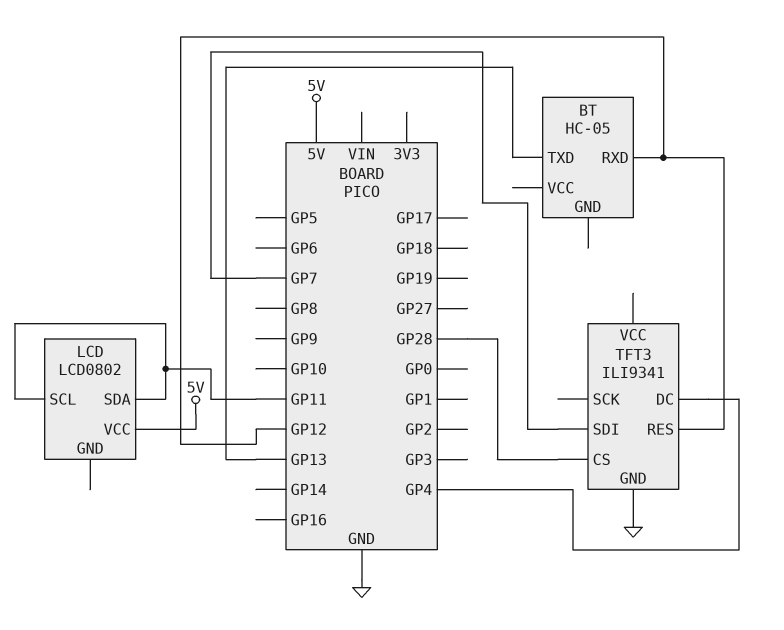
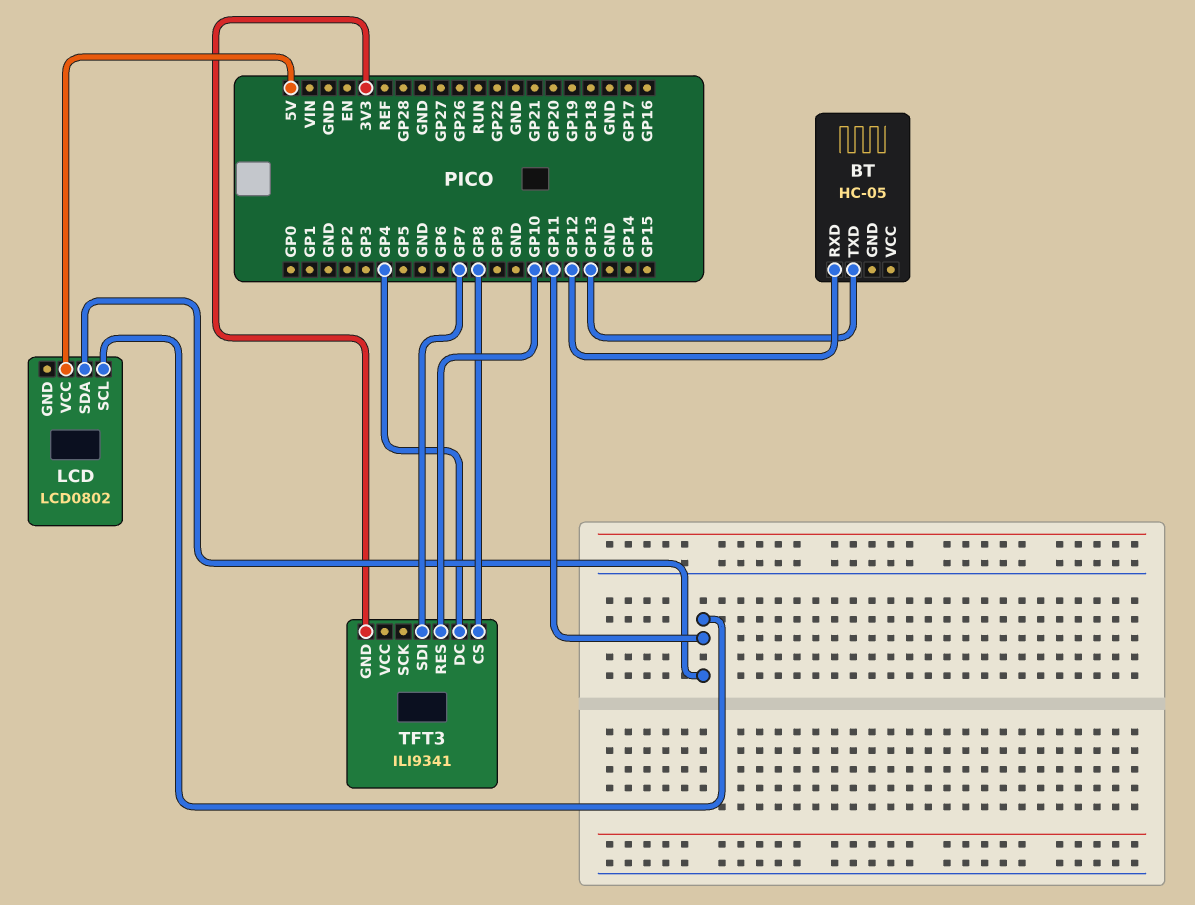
TFT3 pin CS: GP28 -> GP8
TFT3 pin GND: GND -> 3V3
TFT3 pin RES: GP12 -> GP10

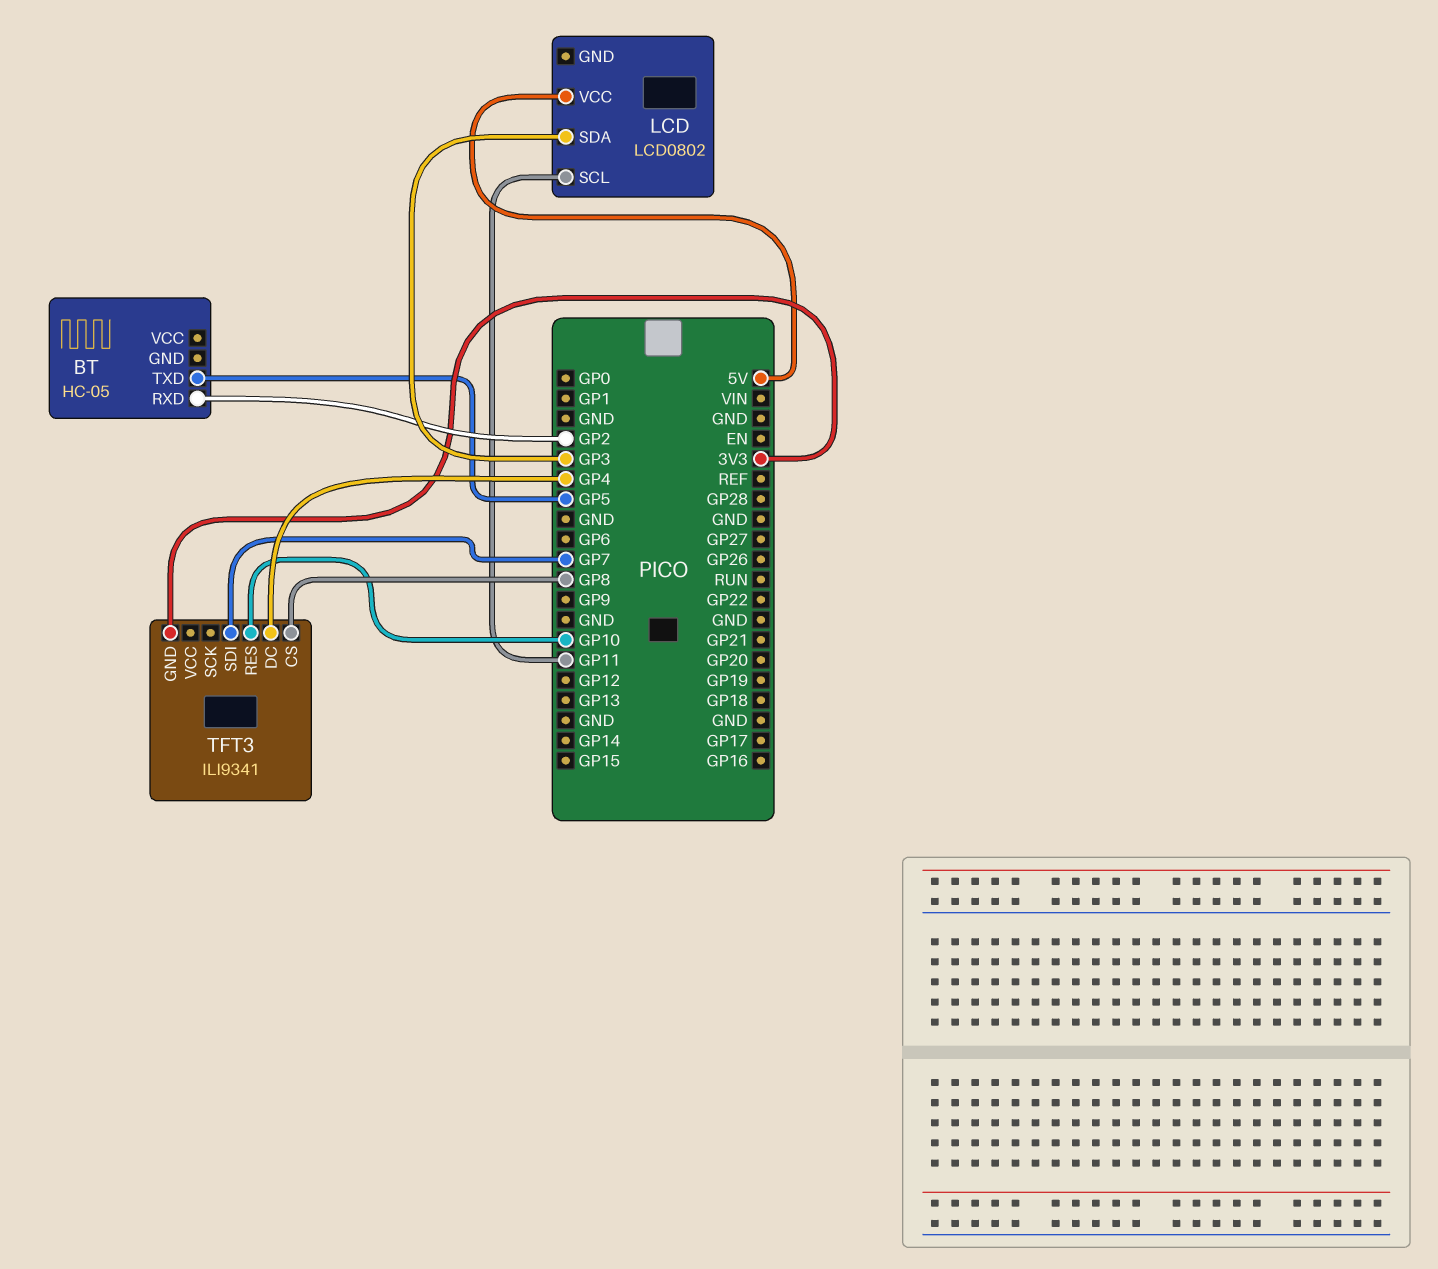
BT pin RXD: GP12 -> GP2
BT pin TXD: GP13 -> GP5
LCD pin SDA: GP11 -> GP3

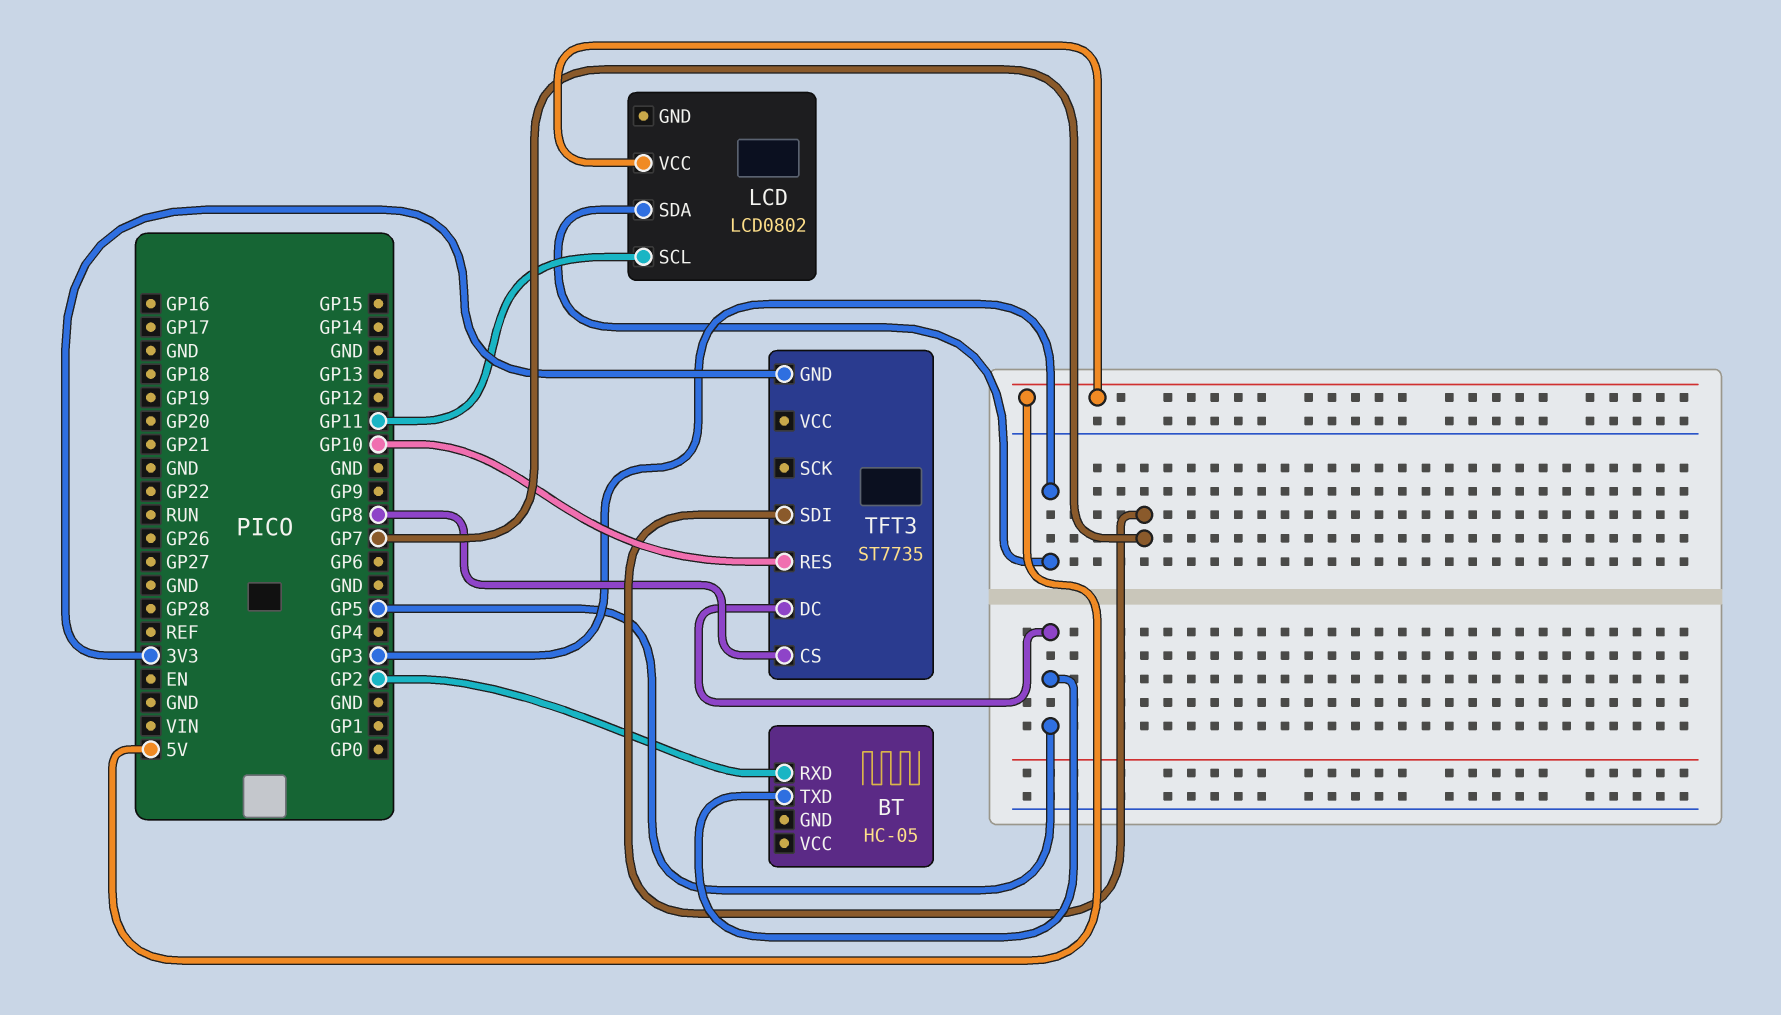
TFT3: ILI9341 -> ST7735
TFT3 pin DC: GP4 -> GP5

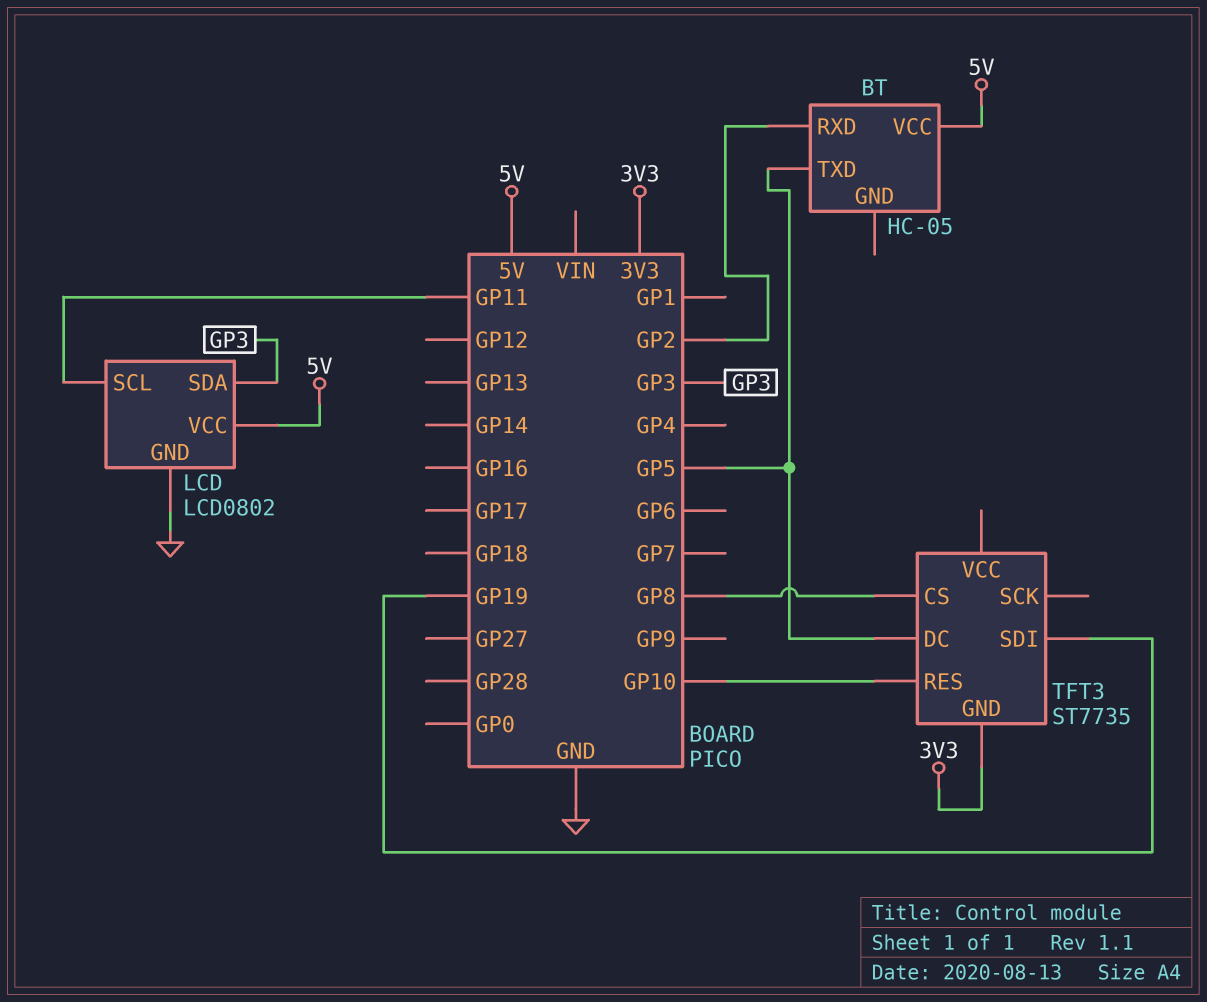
BT pin VCC: none -> 5V
LCD pin GND: none -> GND
TFT3 pin SDI: GP7 -> GP19

